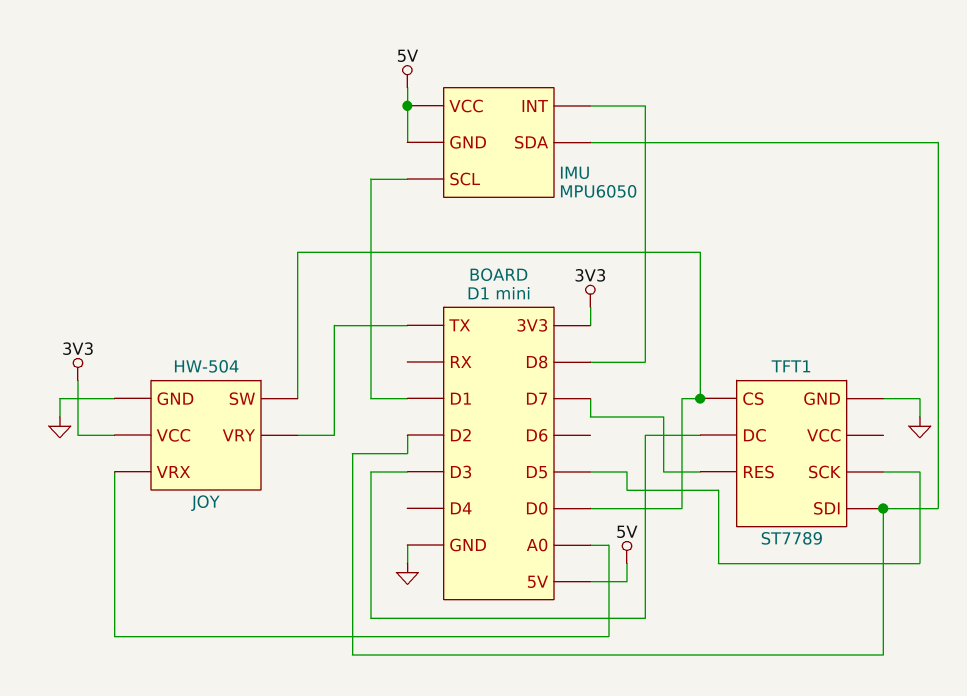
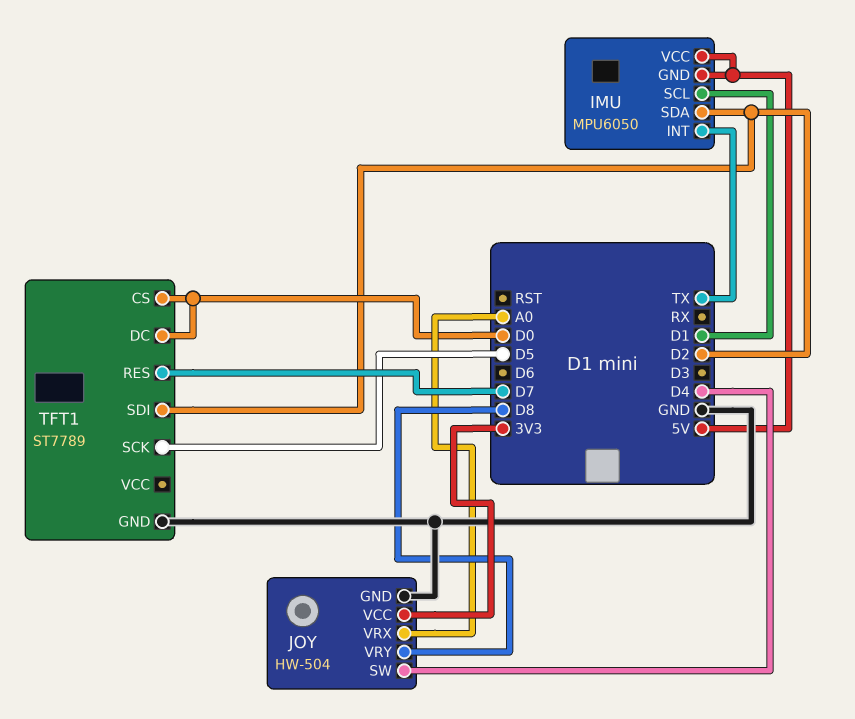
IMU pin INT: D8 -> TX
JOY pin SW: D0 -> D4
JOY pin VRY: TX -> D8
TFT1 pin DC: D3 -> D0

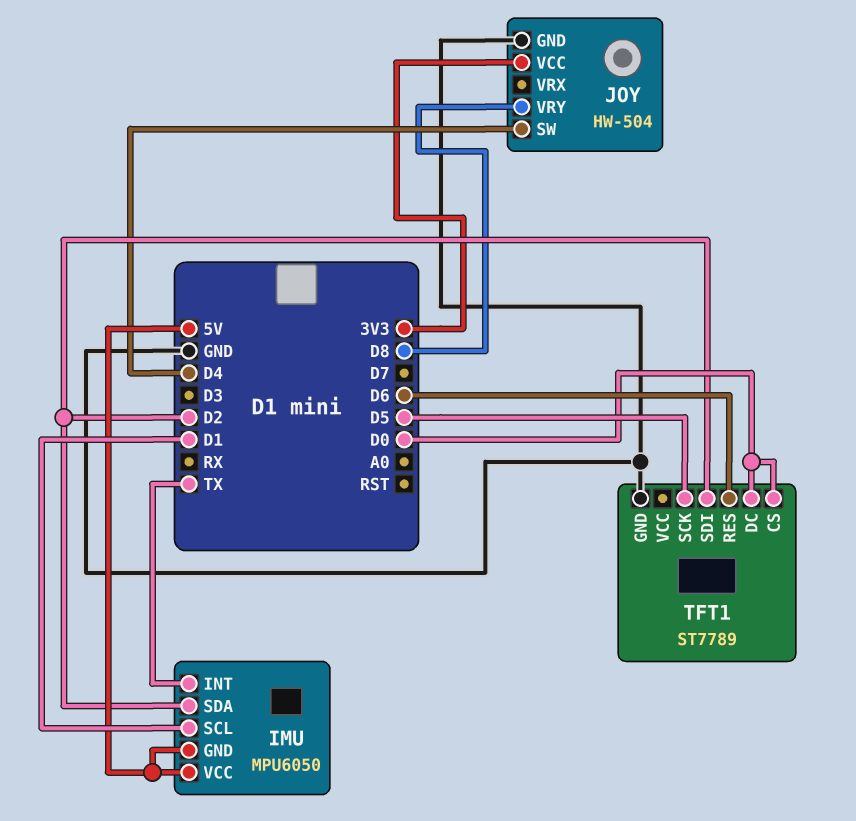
JOY pin VRX: A0 -> none
TFT1 pin RES: D7 -> D6

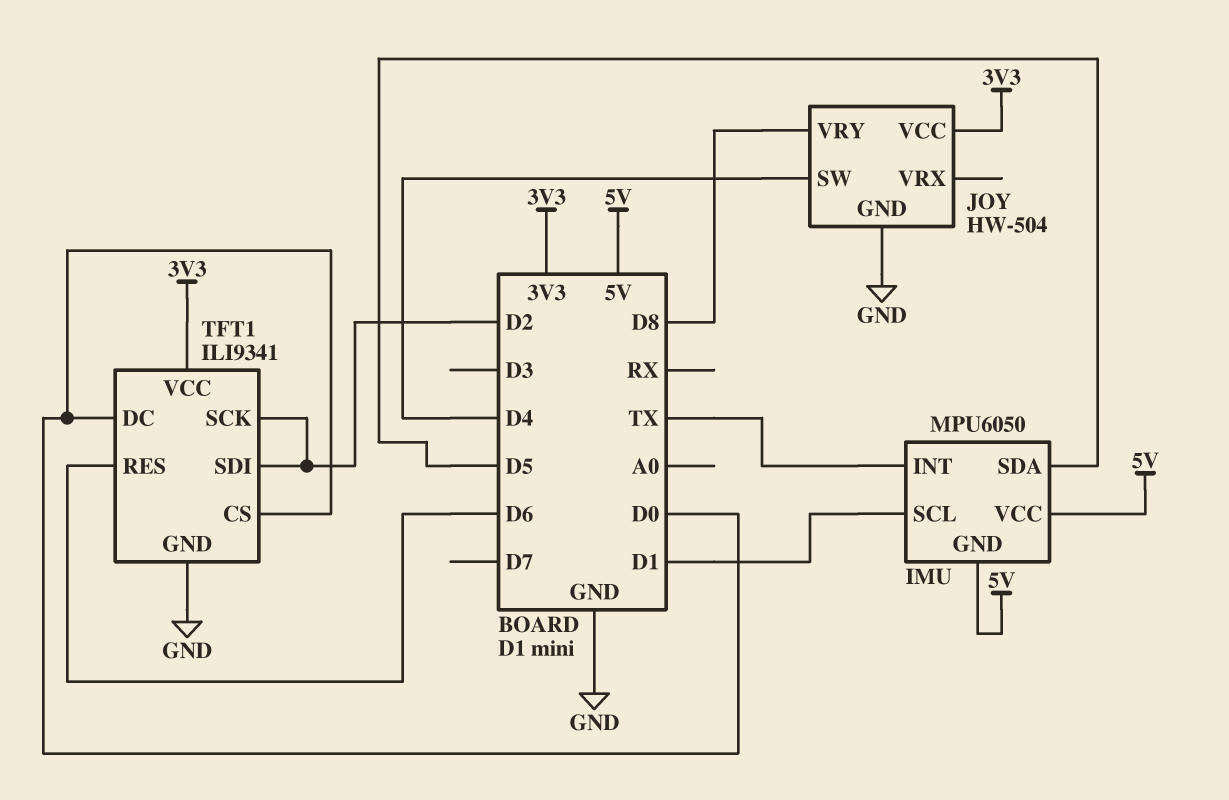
IMU pin SDA: D2 -> D5
TFT1: ST7789 -> ILI9341
TFT1 pin SCK: D5 -> D2
TFT1 pin VCC: none -> 3V3

